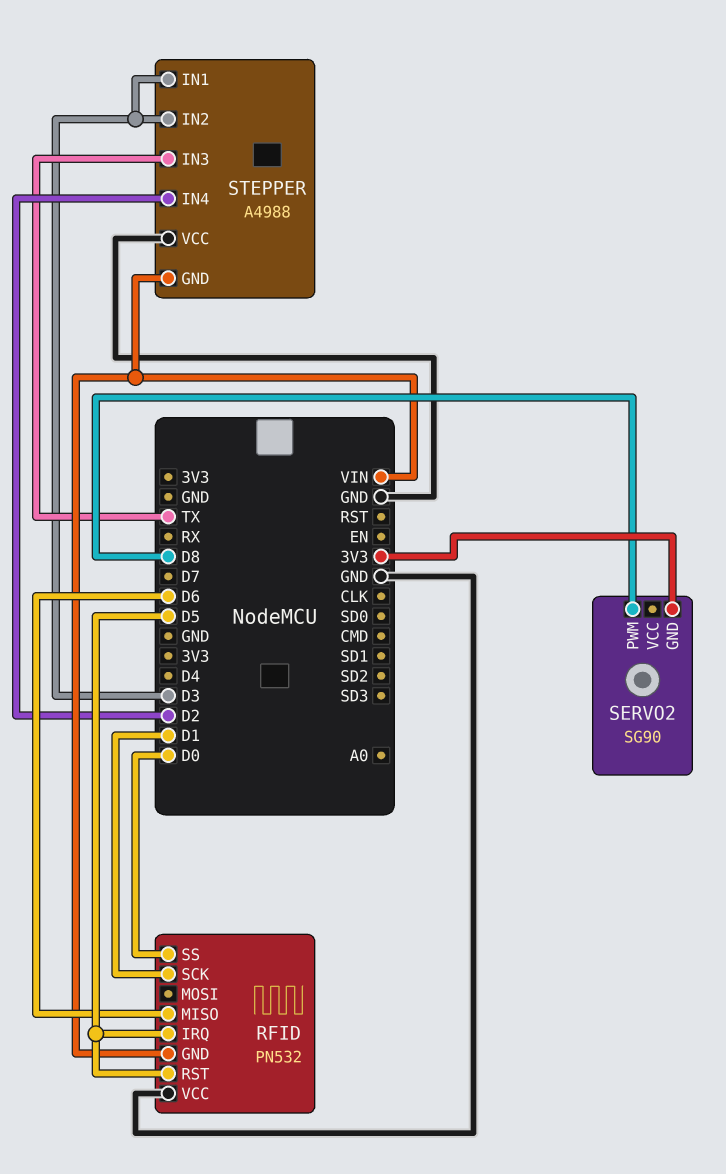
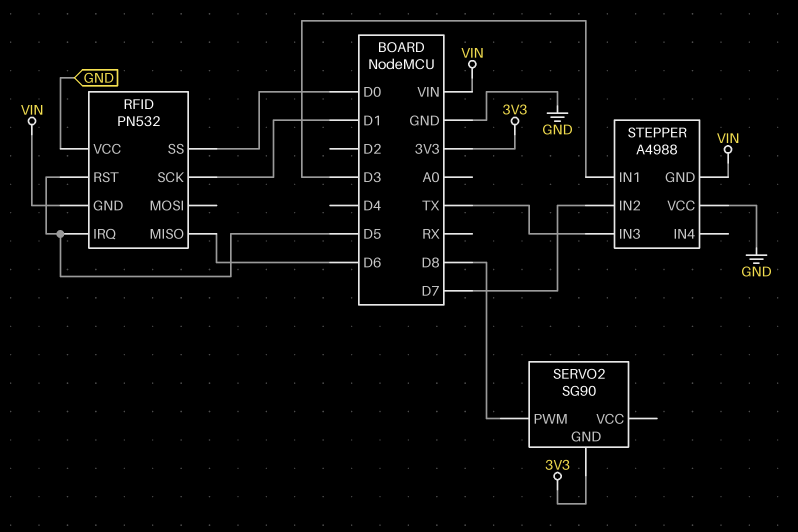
STEPPER pin IN2: D3 -> D7
STEPPER pin IN4: D2 -> none

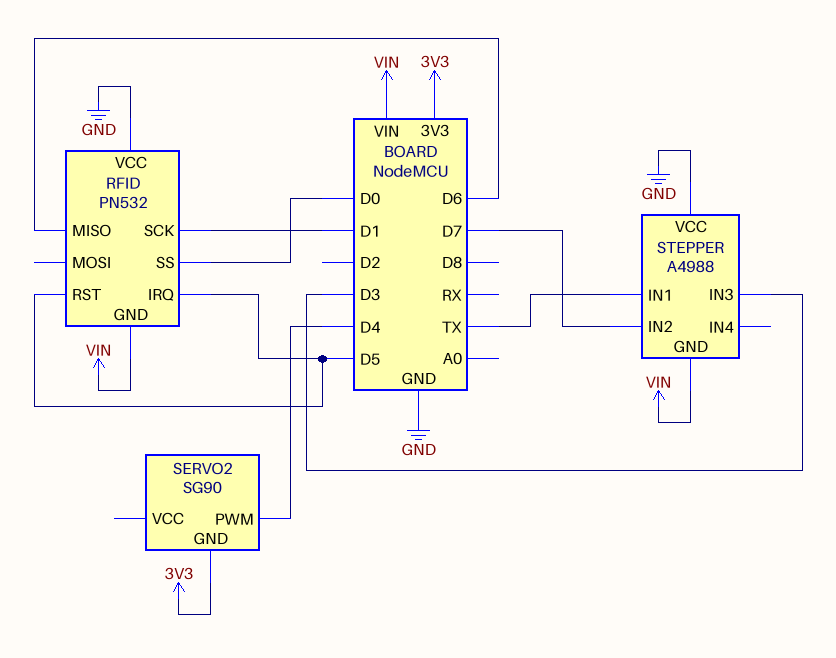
SERVO2 pin PWM: D8 -> D4
STEPPER pin IN1: D3 -> TX
STEPPER pin IN3: TX -> D3

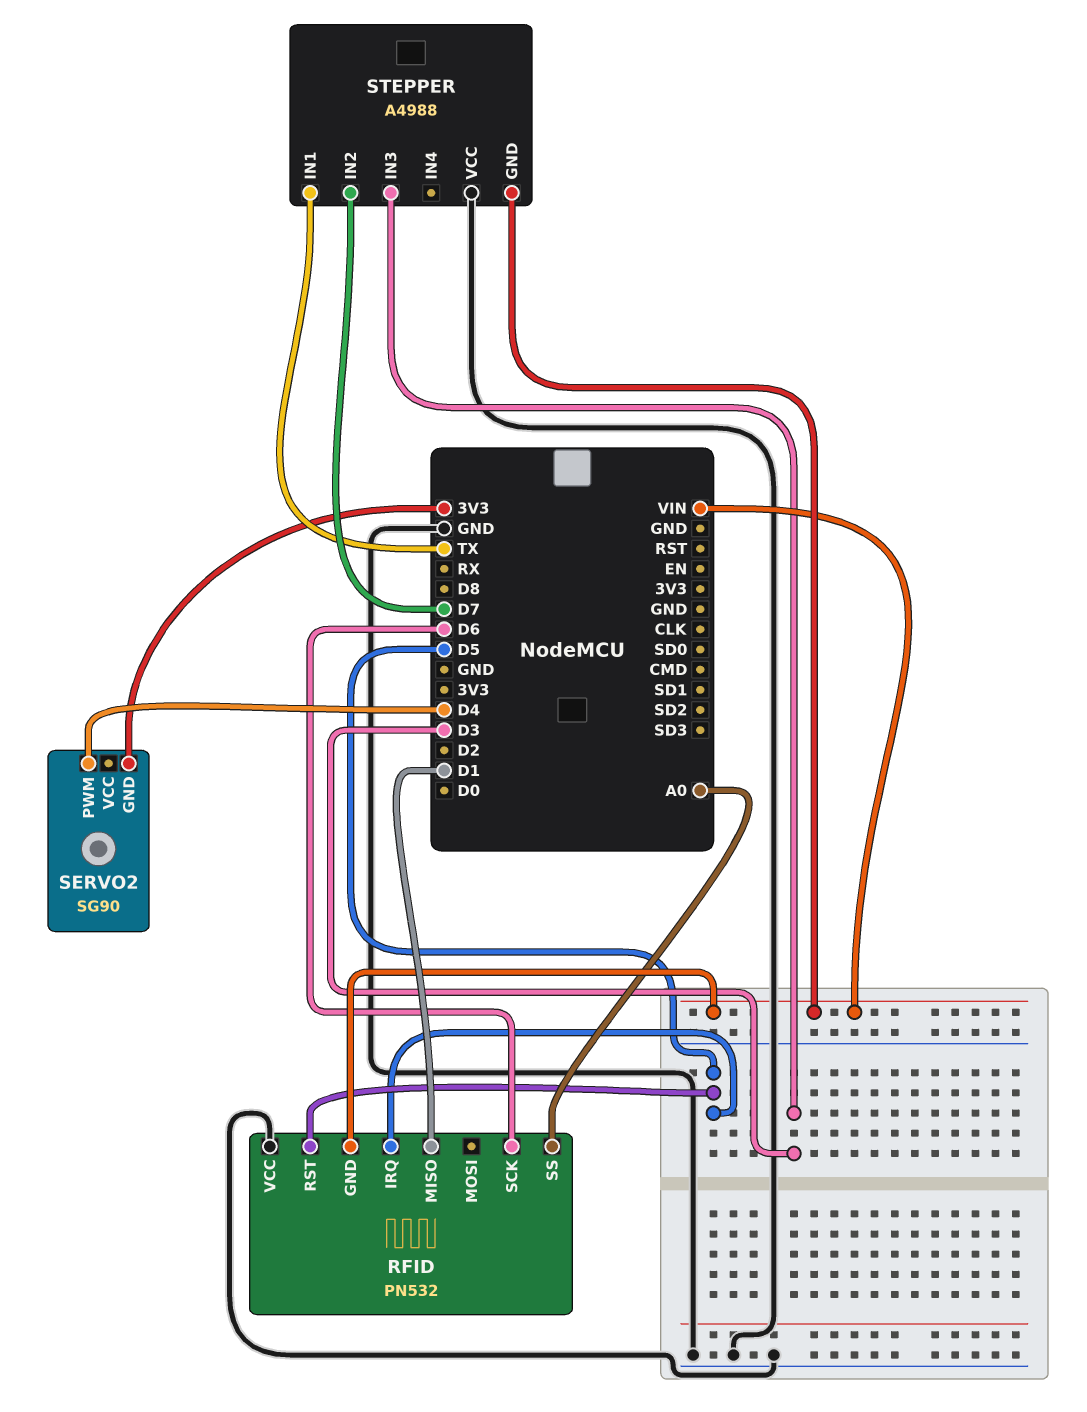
RFID pin MISO: D6 -> D1
RFID pin SCK: D1 -> D6
RFID pin SS: D0 -> A0

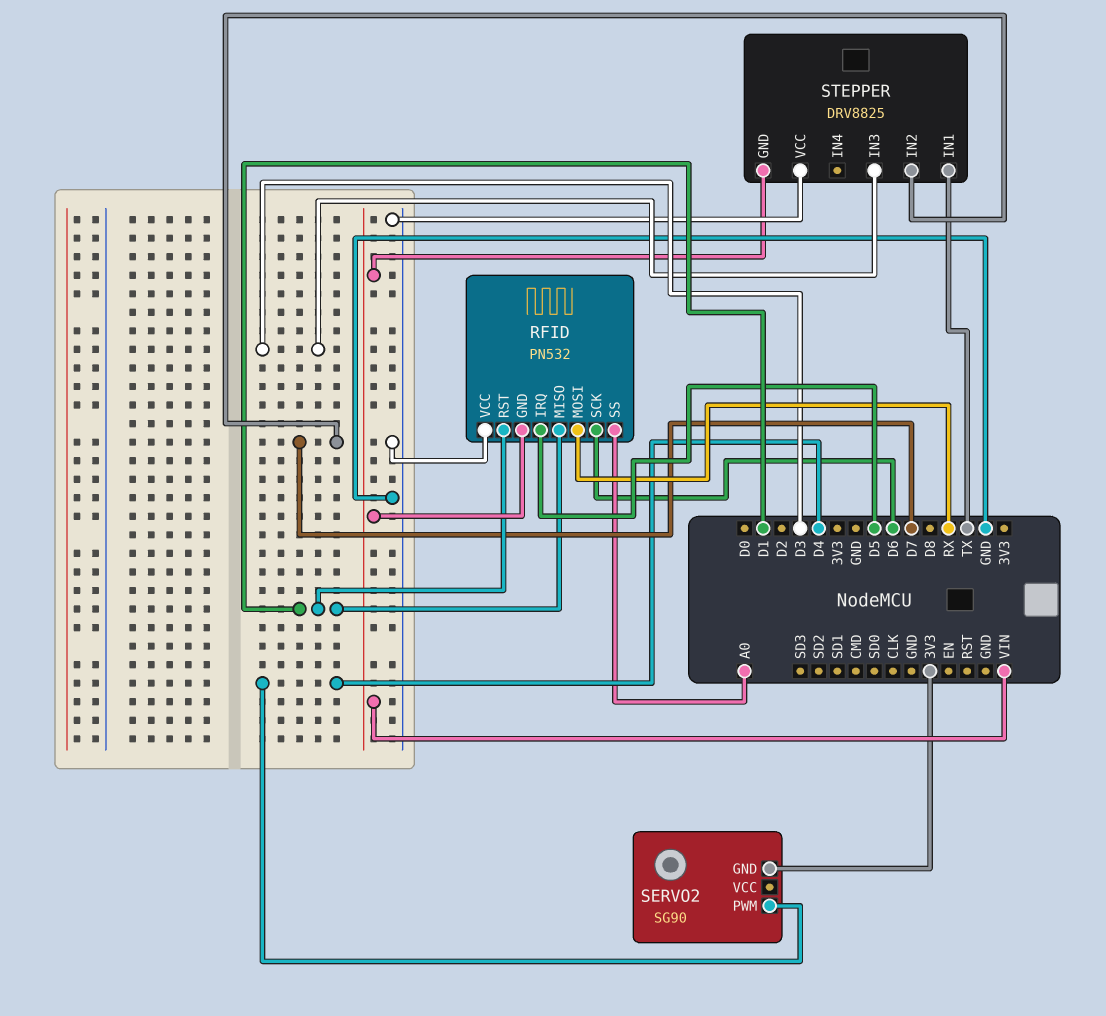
RFID pin MOSI: none -> RX
RFID pin RST: D5 -> D1
STEPPER: A4988 -> DRV8825

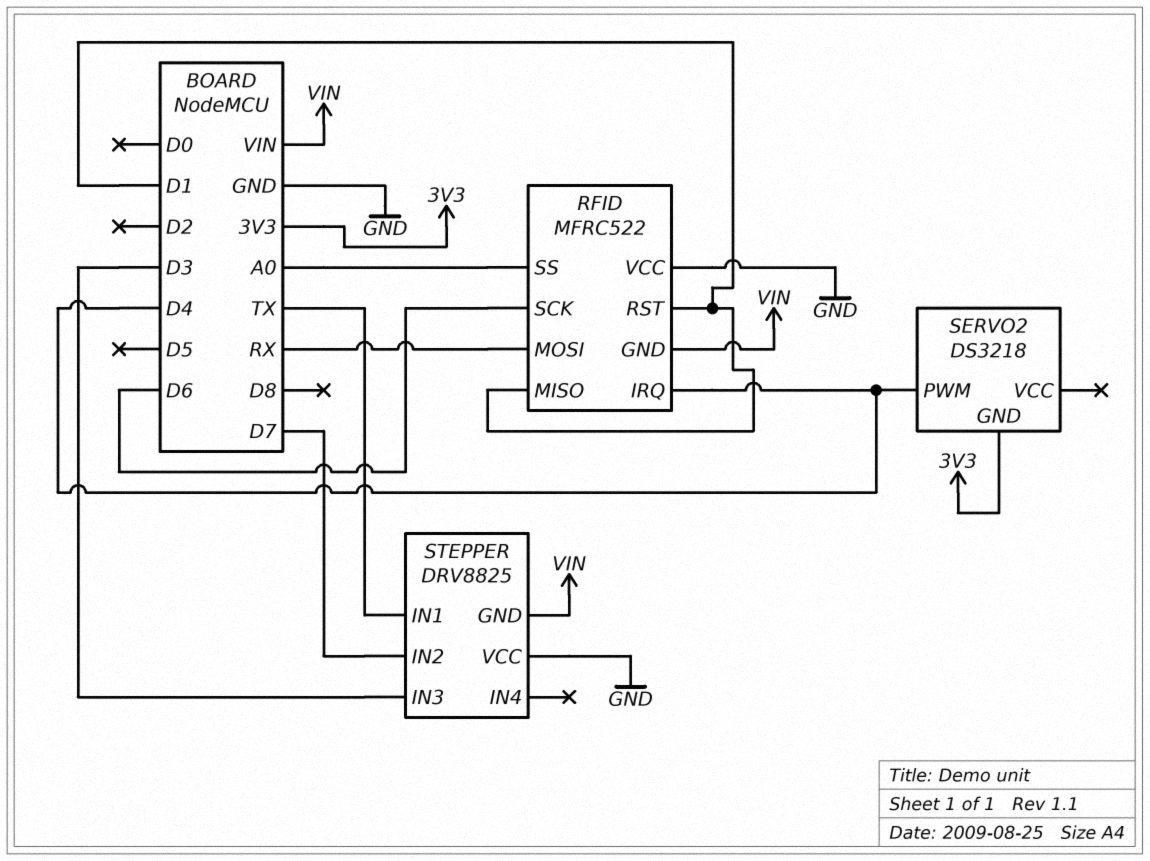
RFID: PN532 -> MFRC522
RFID pin IRQ: D5 -> D4
SERVO2: SG90 -> DS3218

